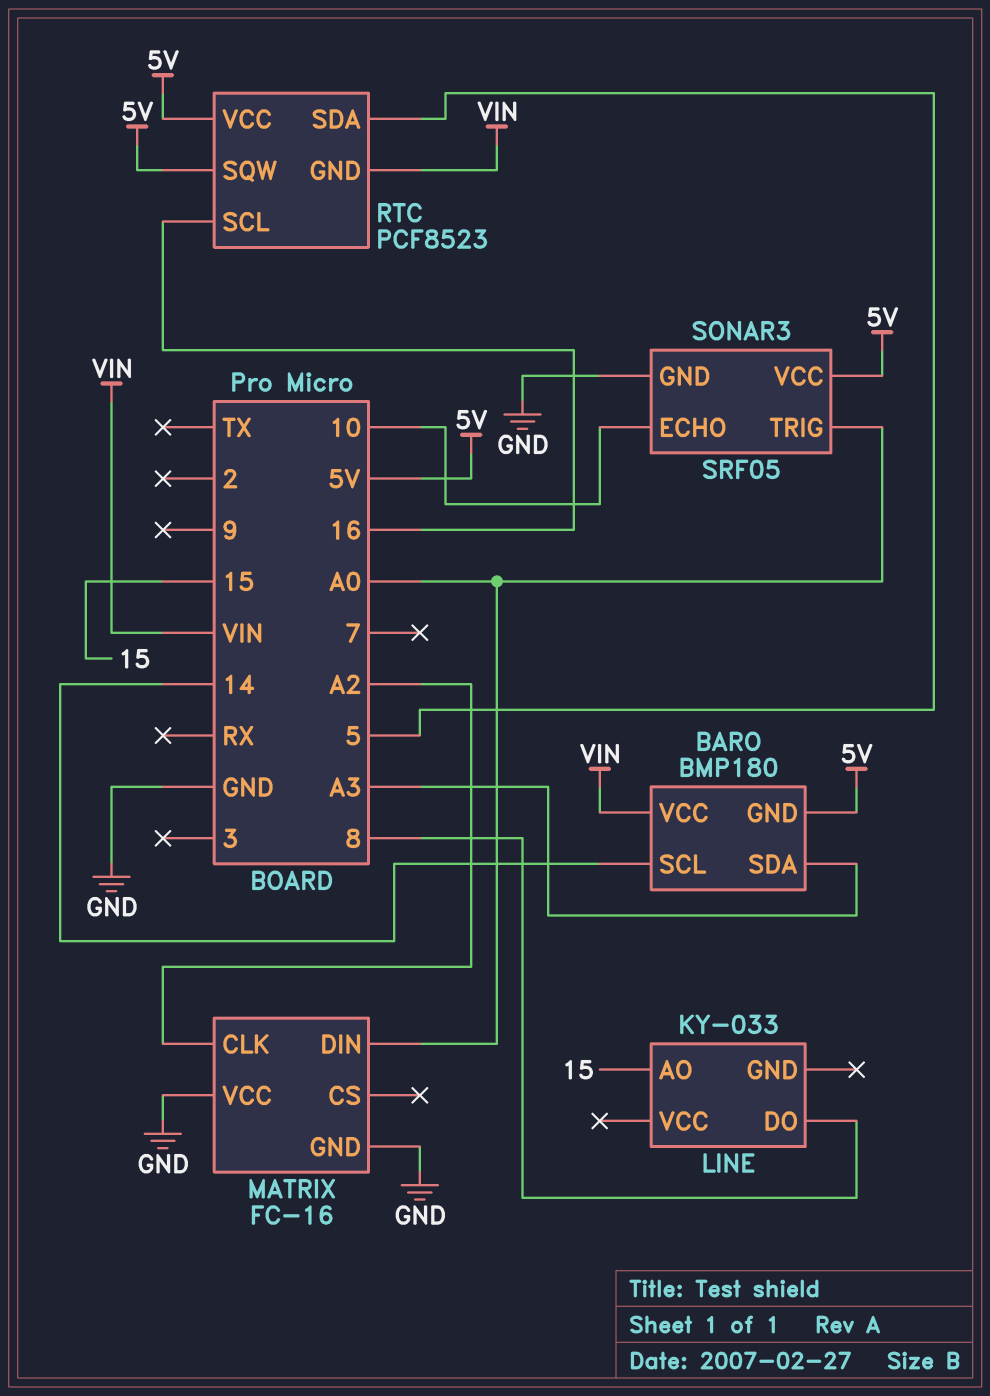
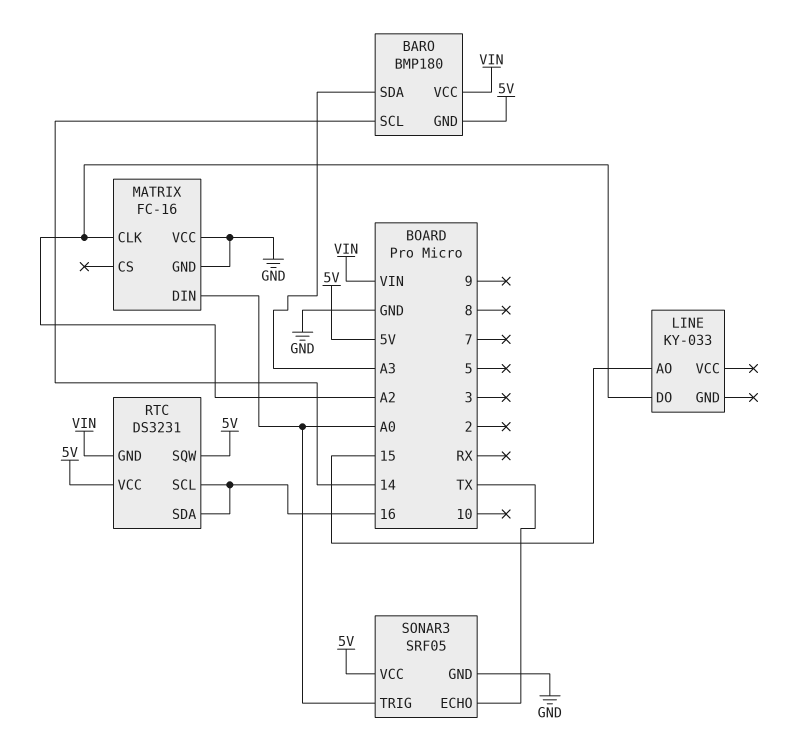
LINE pin DO: 8 -> A2
RTC: PCF8523 -> DS3231
RTC pin SDA: 5 -> 16
SONAR3 pin ECHO: 10 -> TX

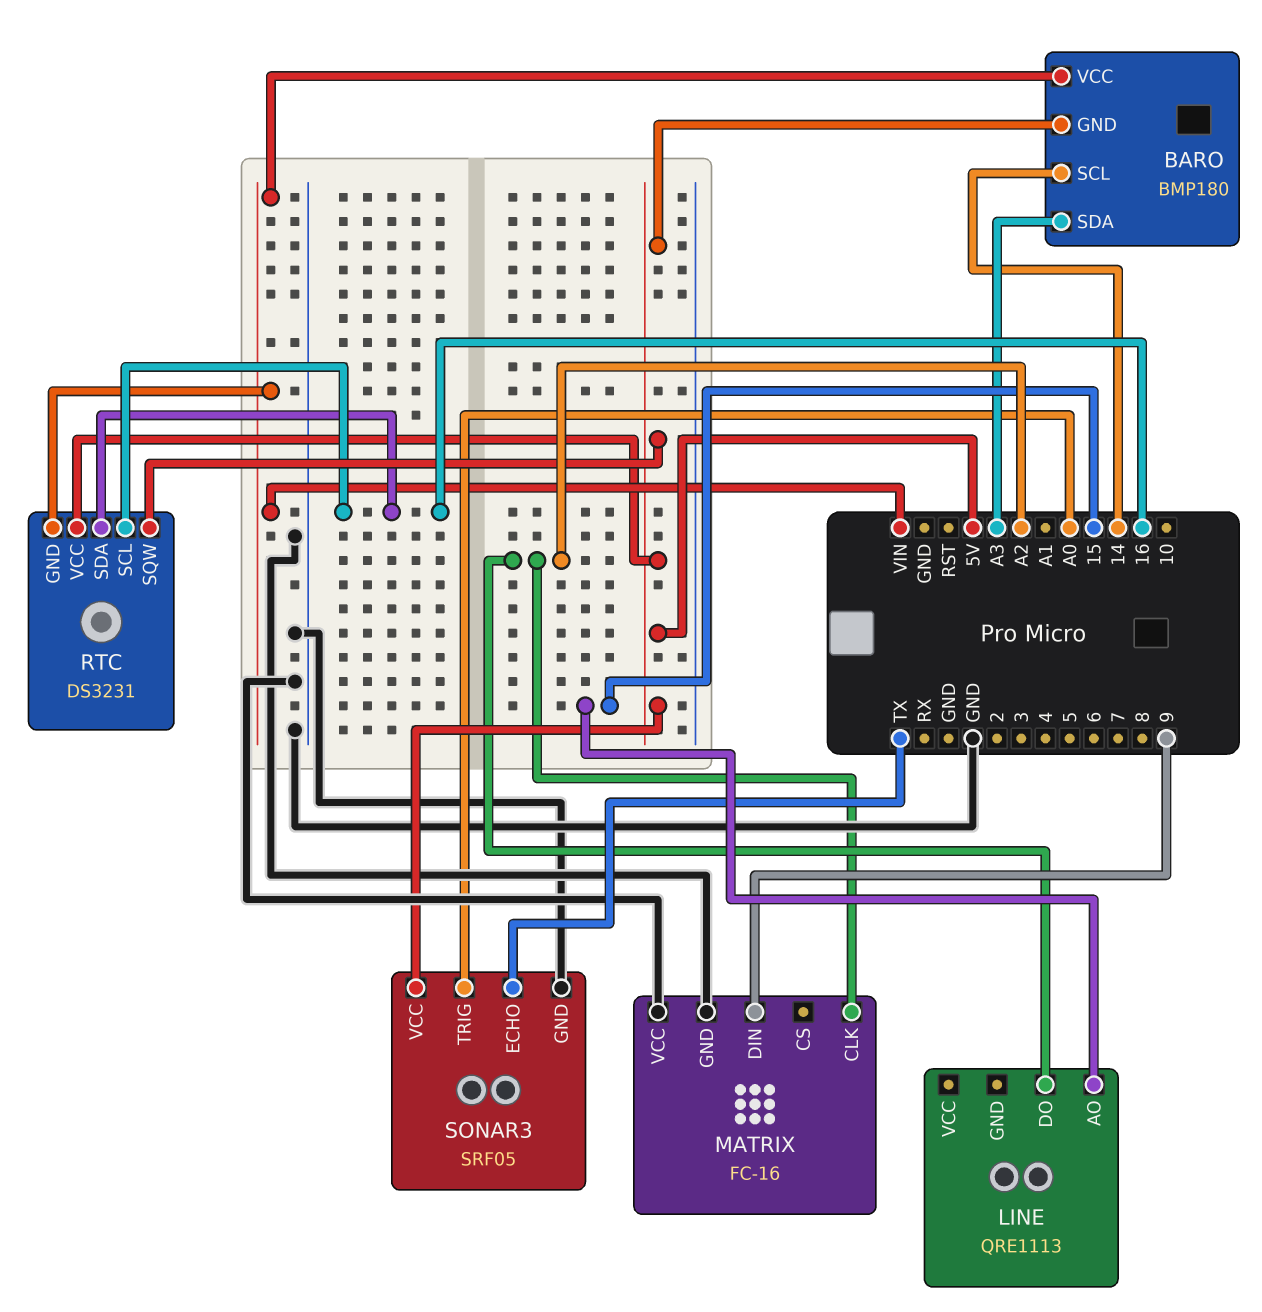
LINE: KY-033 -> QRE1113
MATRIX pin DIN: A0 -> 9

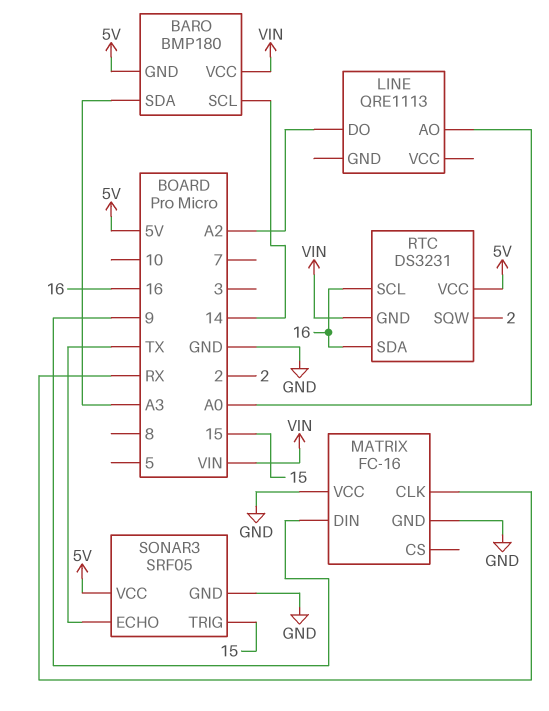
LINE pin AO: 15 -> A0
MATRIX pin CLK: A2 -> RX
RTC pin SQW: 5V -> 2
SONAR3 pin TRIG: A0 -> 15

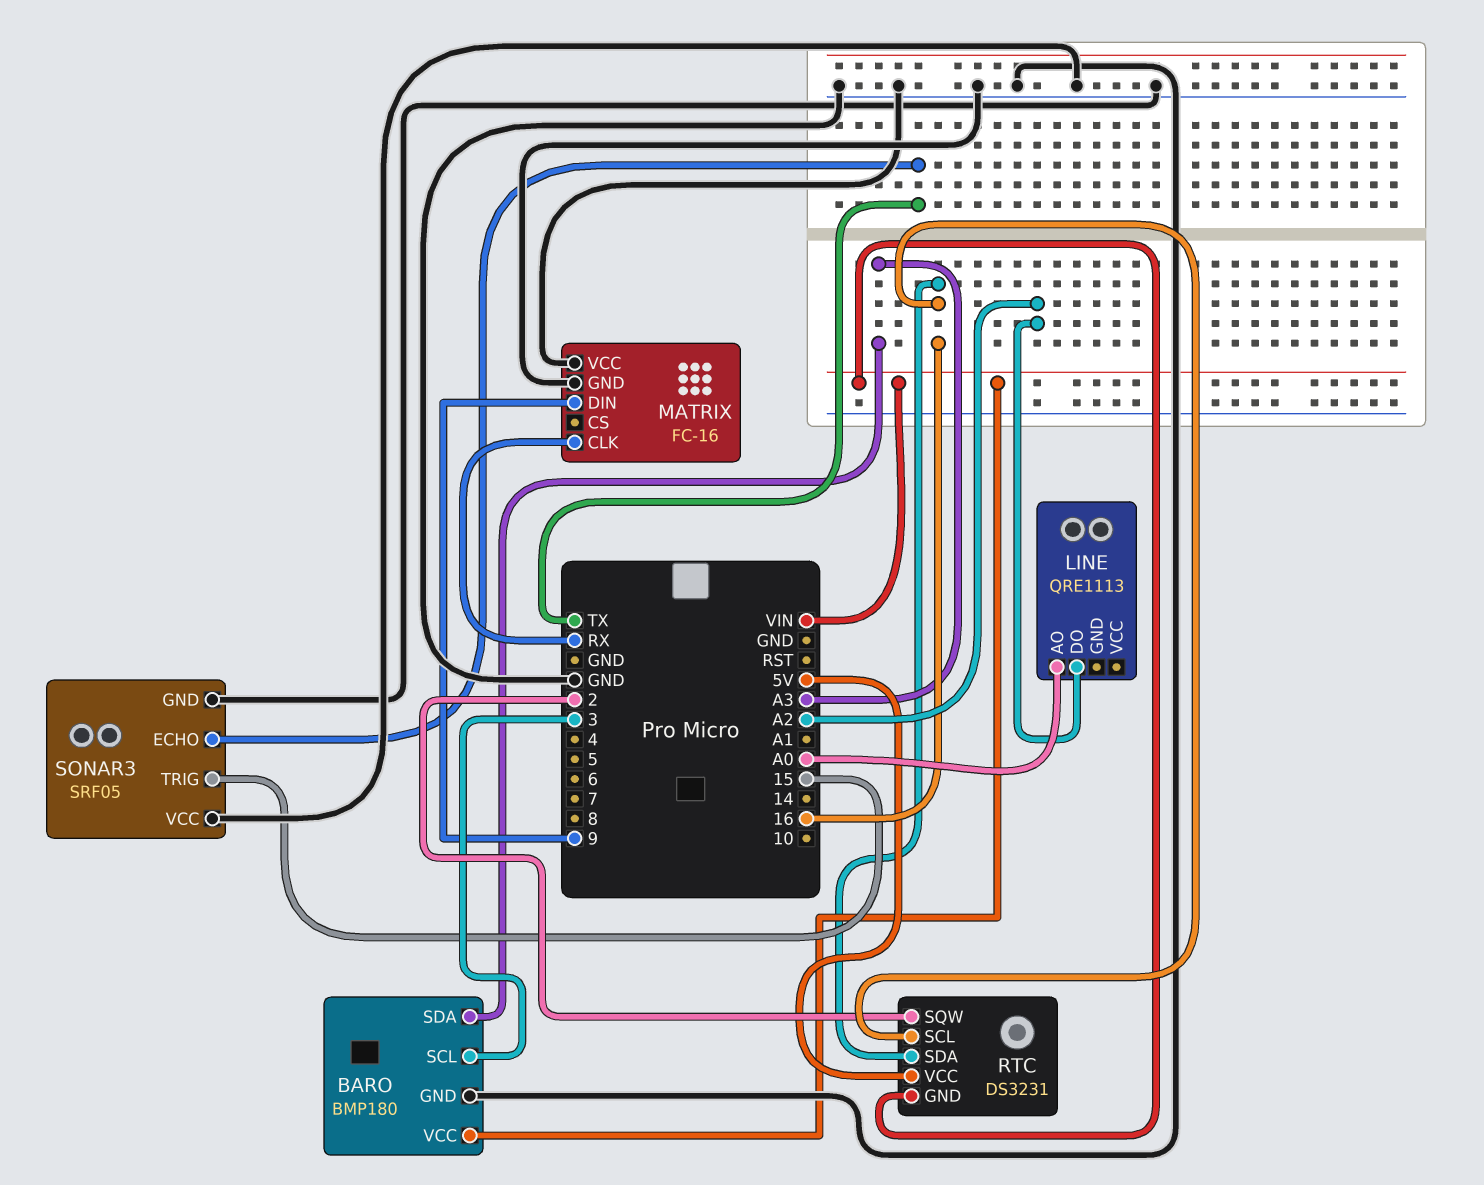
BARO pin GND: 5V -> GND
BARO pin SCL: 14 -> 3
SONAR3 pin VCC: 5V -> GND

